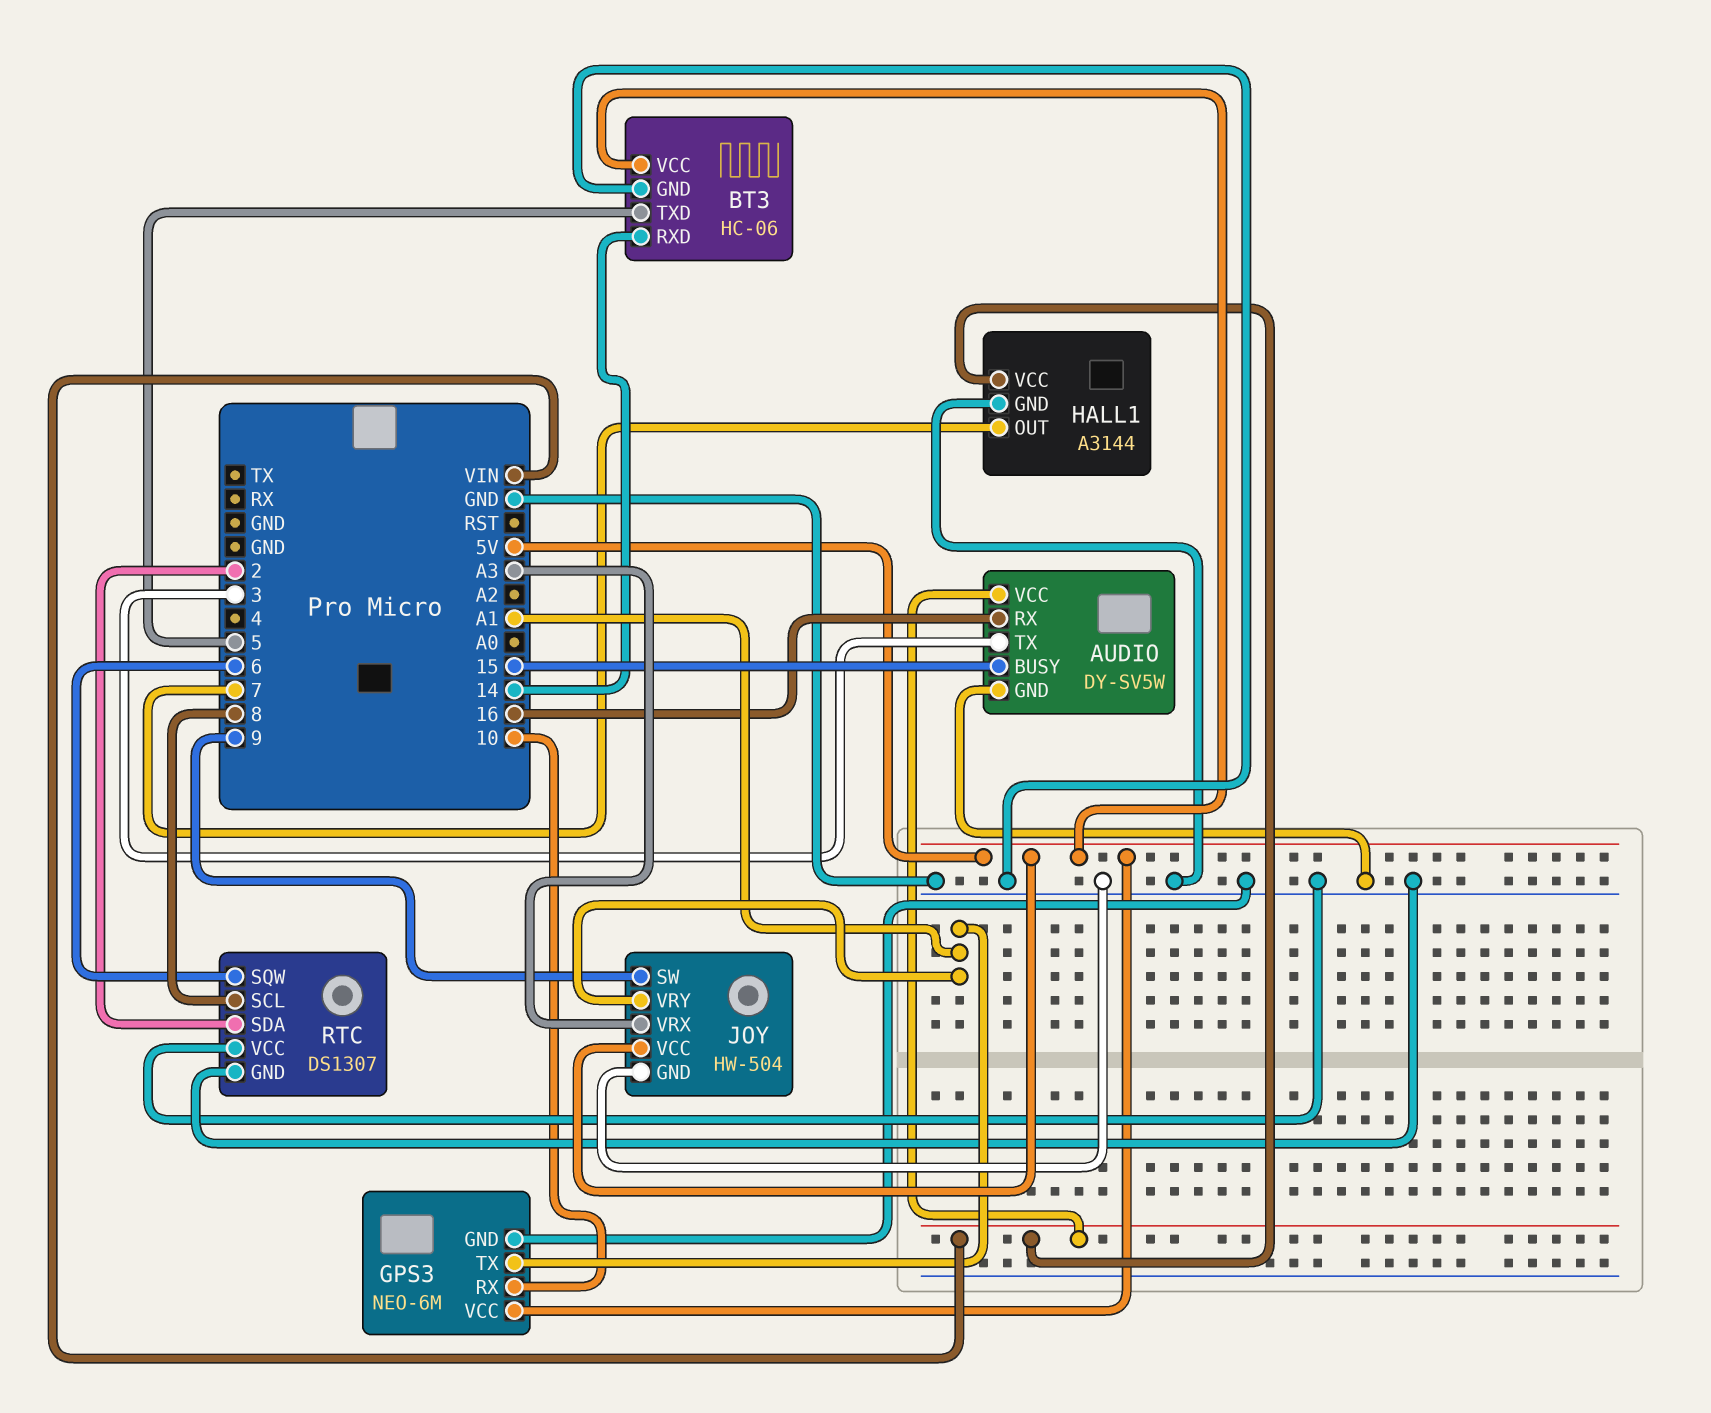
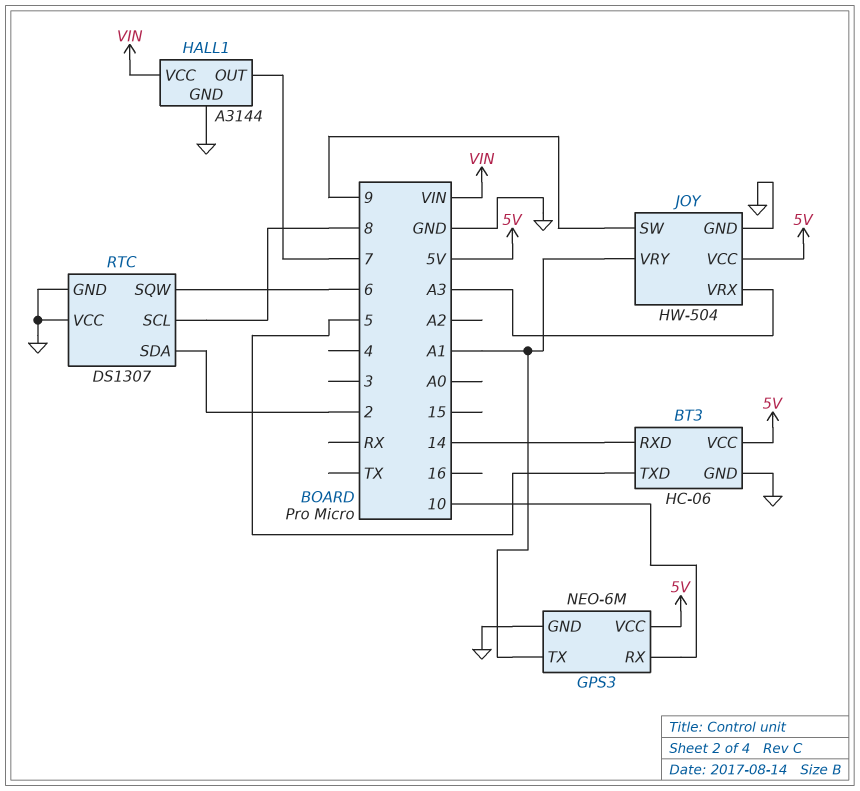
AUDIO: DY-SV5W -> none
AUDIO pin BUSY: 15 -> none
AUDIO pin GND: GND -> none
AUDIO pin RX: 16 -> none
AUDIO pin TX: 3 -> none
AUDIO pin VCC: VIN -> none

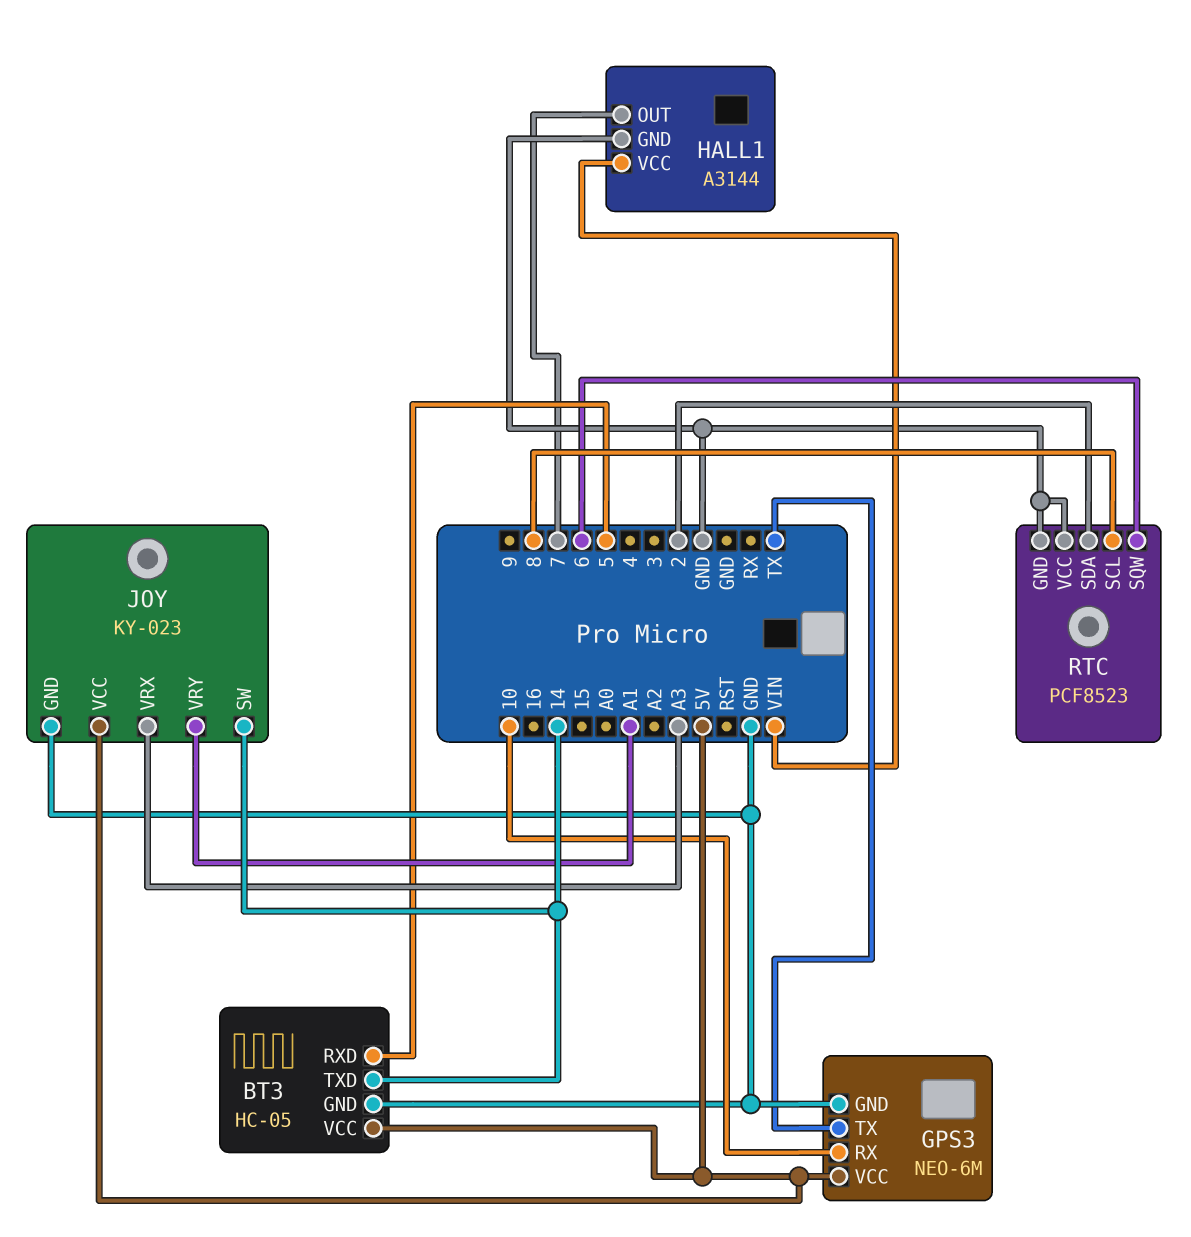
BT3: HC-06 -> HC-05
BT3 pin RXD: 14 -> 5
BT3 pin TXD: 5 -> 14
GPS3 pin TX: A1 -> TX
JOY: HW-504 -> KY-023
JOY pin SW: 9 -> 14
RTC: DS1307 -> PCF8523

